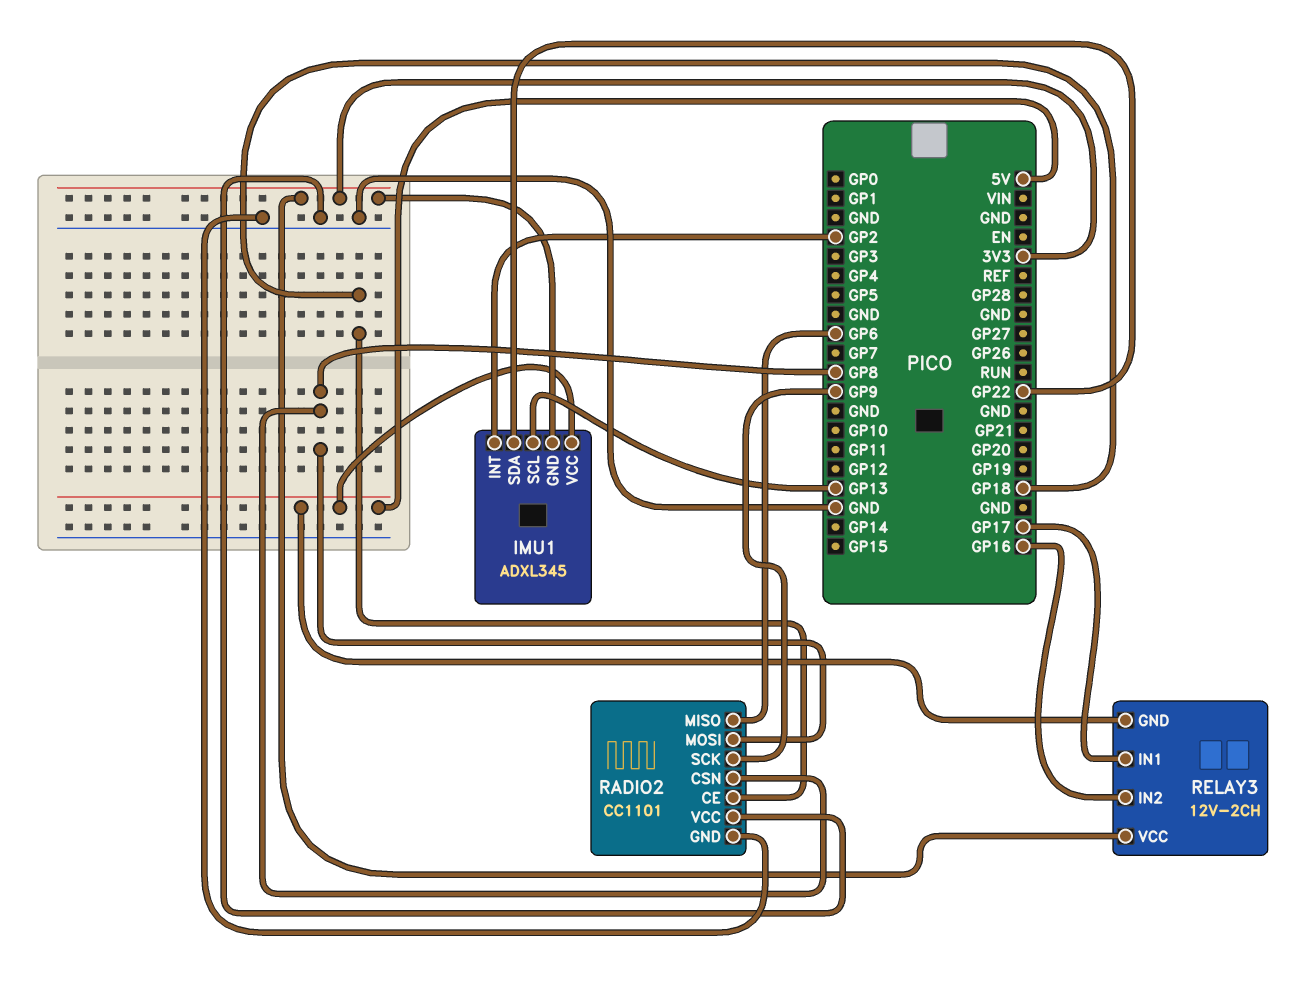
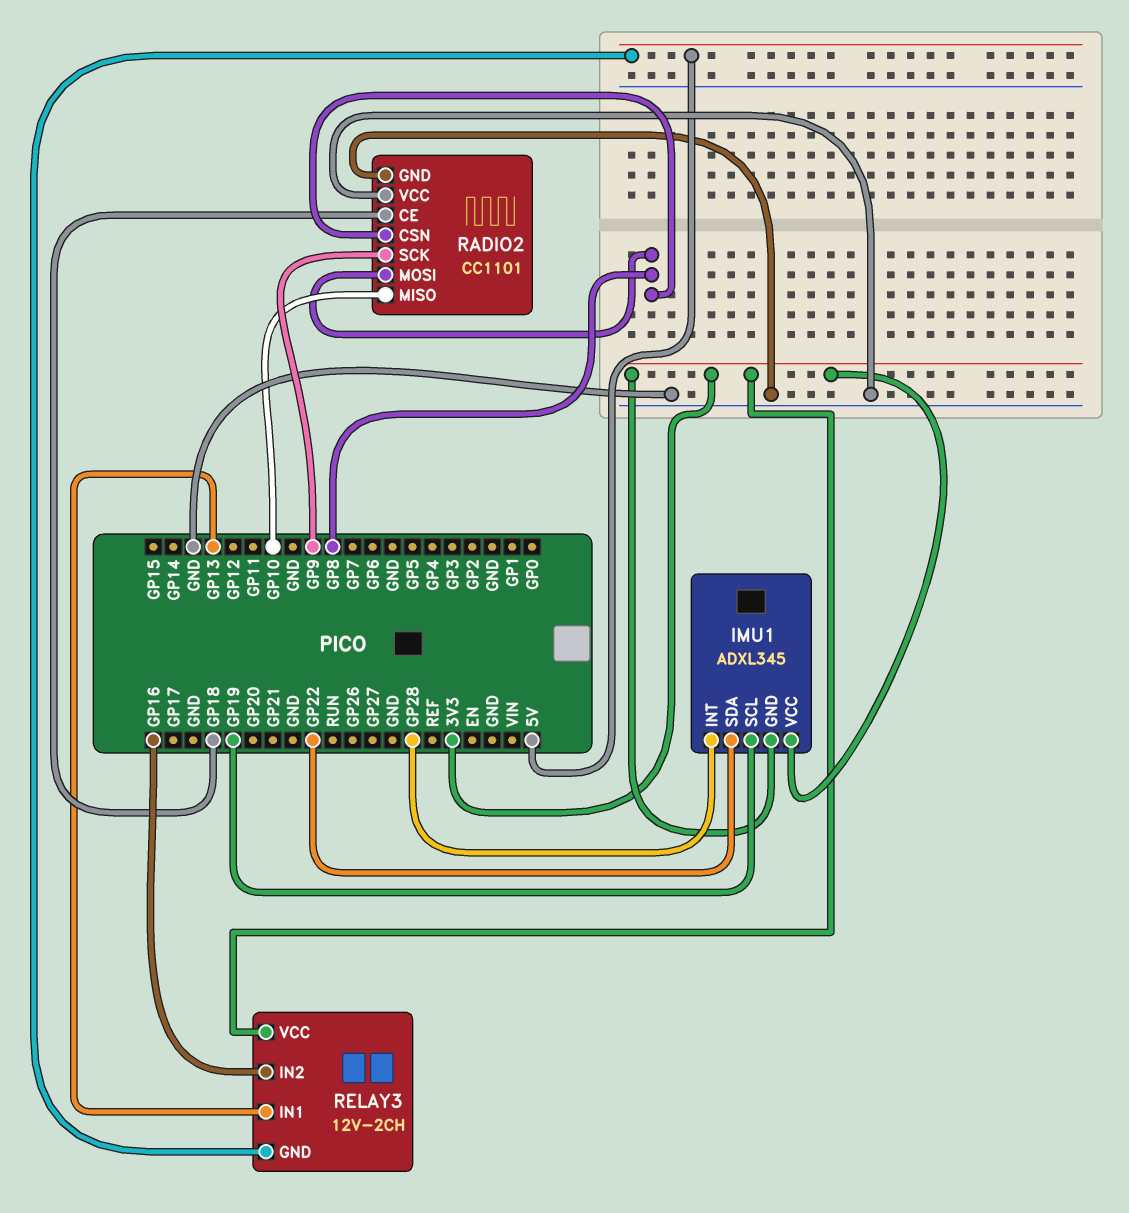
IMU1 pin INT: GP2 -> GP28
IMU1 pin SCL: GP13 -> GP19
IMU1 pin VCC: 5V -> 3V3
RADIO2 pin MISO: GP6 -> GP10
RELAY3 pin IN1: GP17 -> GP13

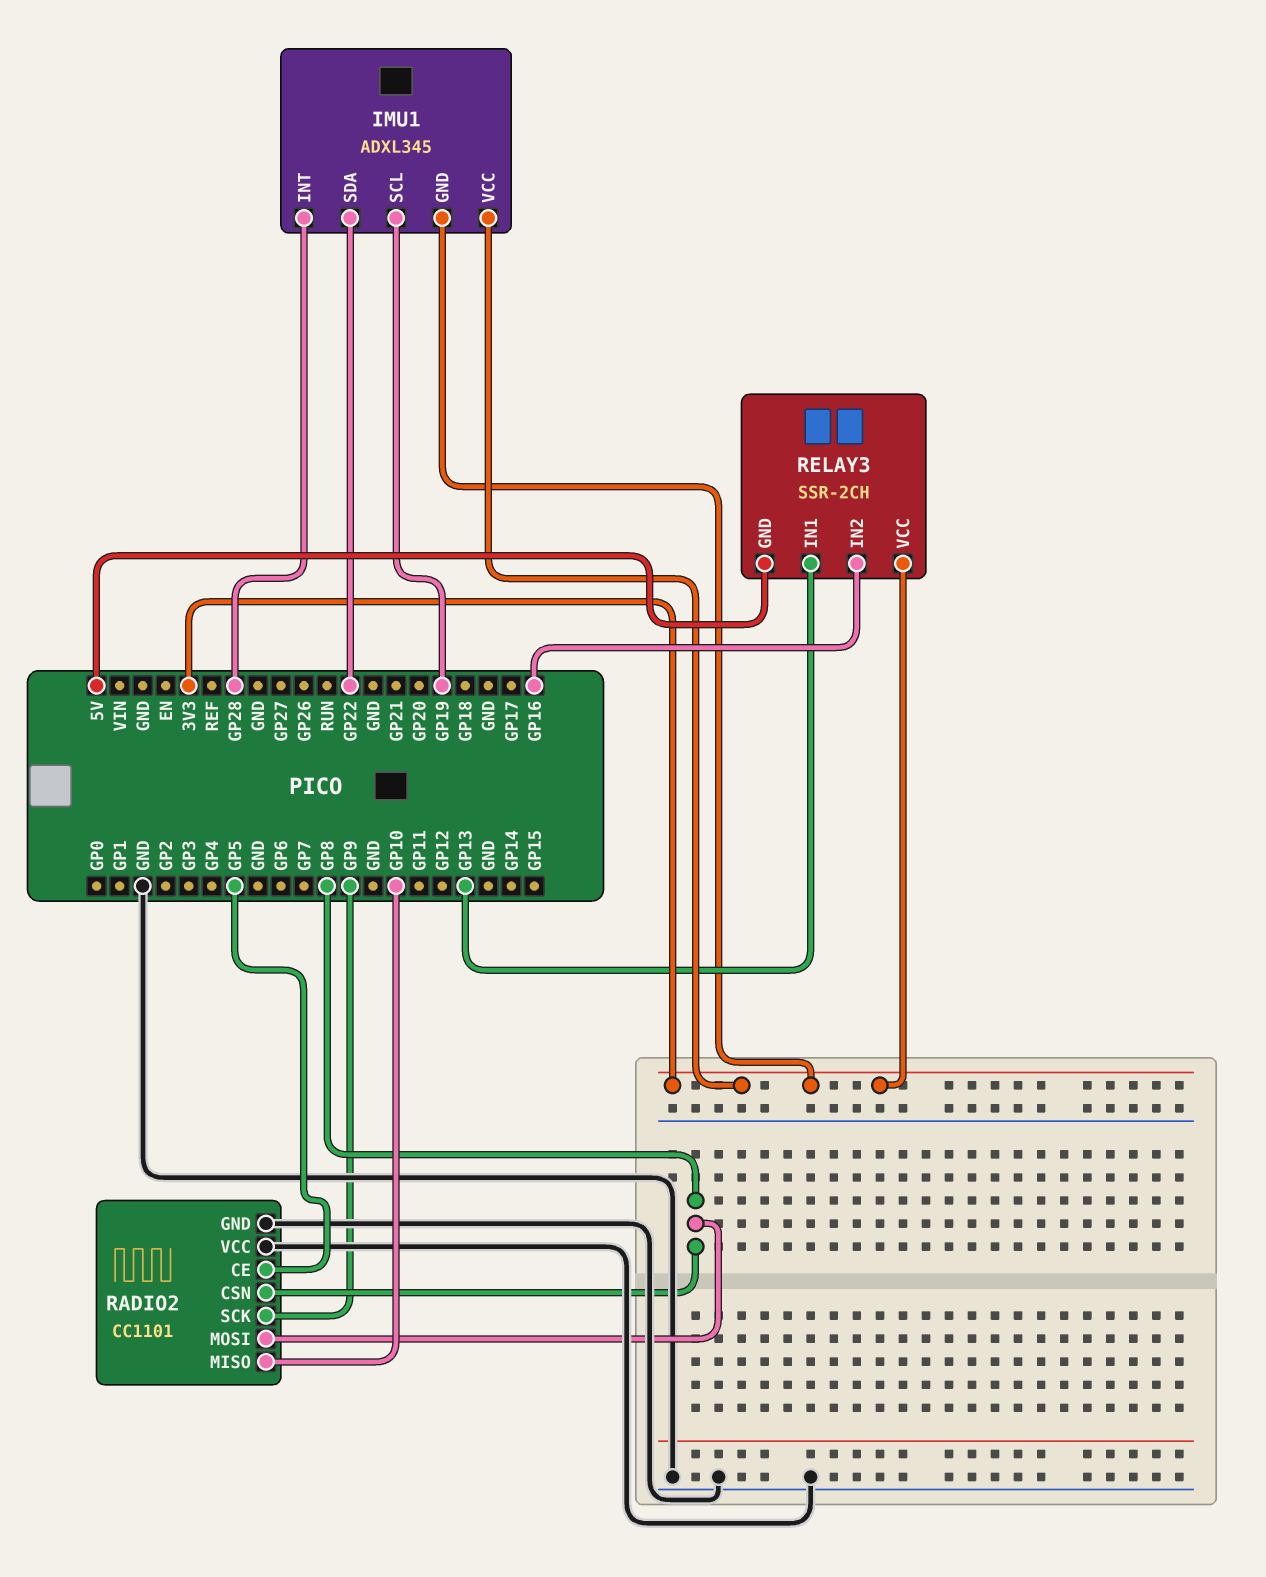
RADIO2 pin CE: GP18 -> GP5
RELAY3: 12V-2CH -> SSR-2CH

